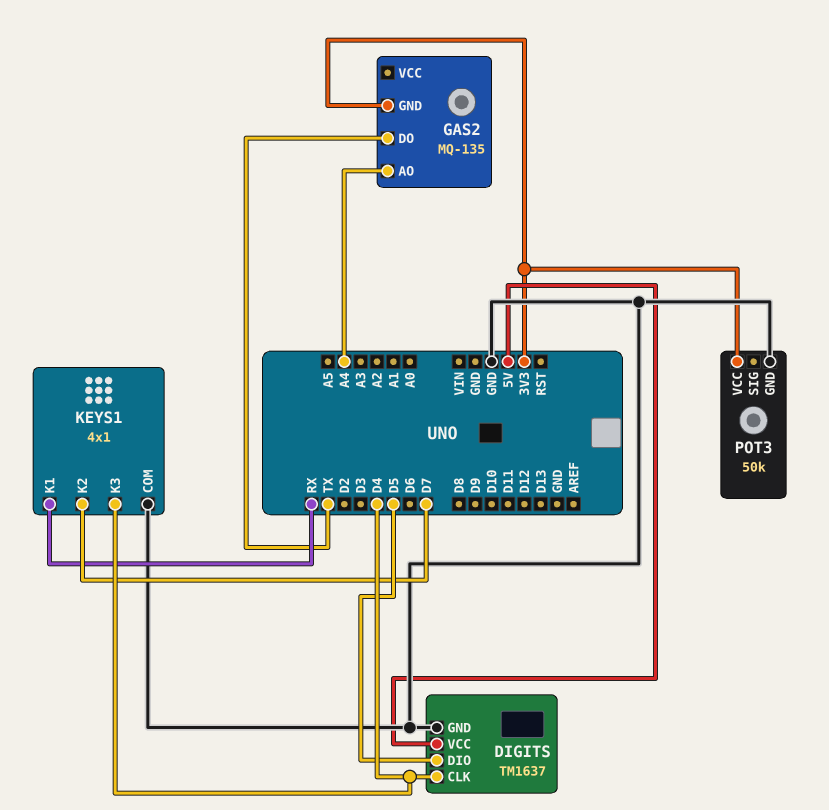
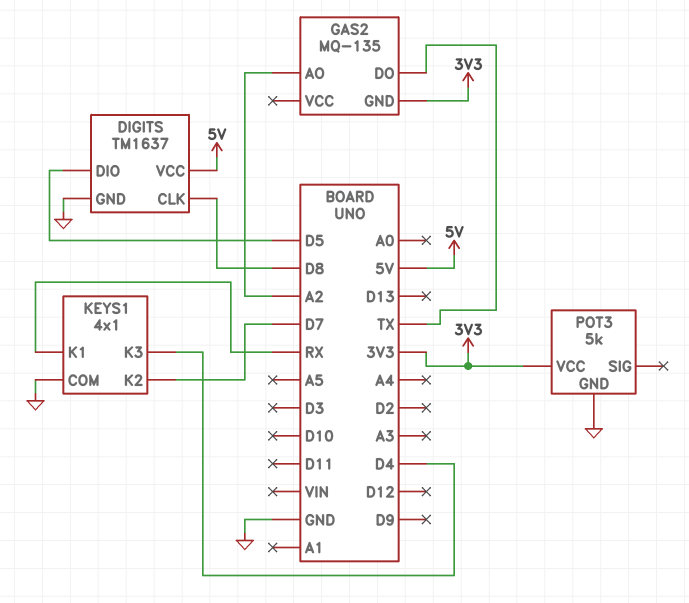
DIGITS pin CLK: D4 -> D8
GAS2 pin AO: A4 -> A2
POT3: 50k -> 5k

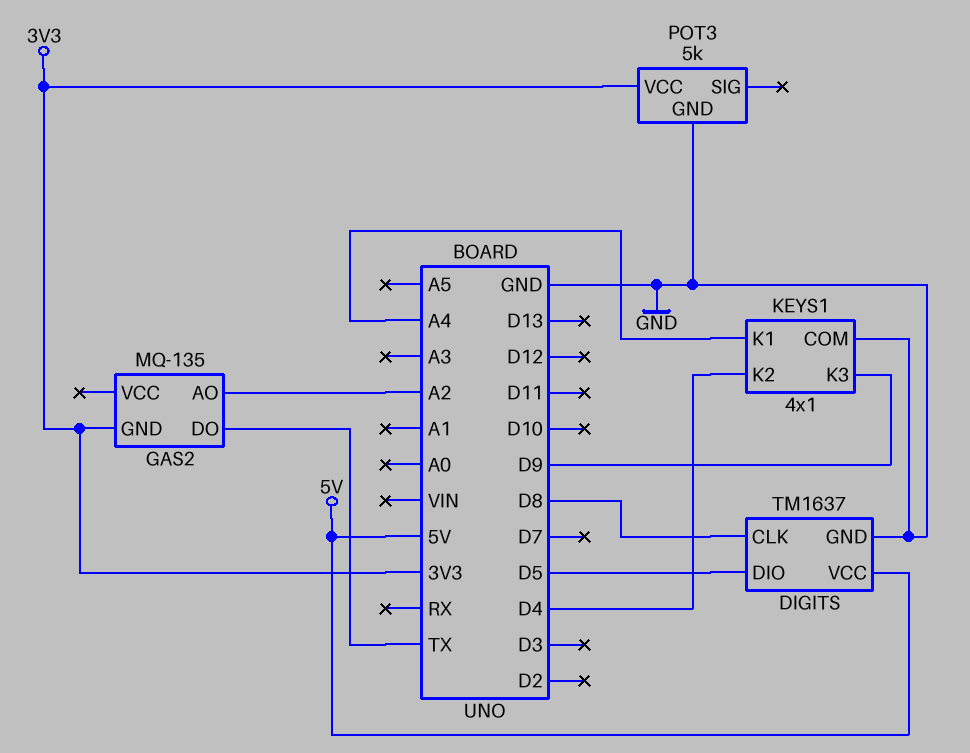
KEYS1 pin K1: RX -> A4
KEYS1 pin K2: D7 -> D4
KEYS1 pin K3: D4 -> D9

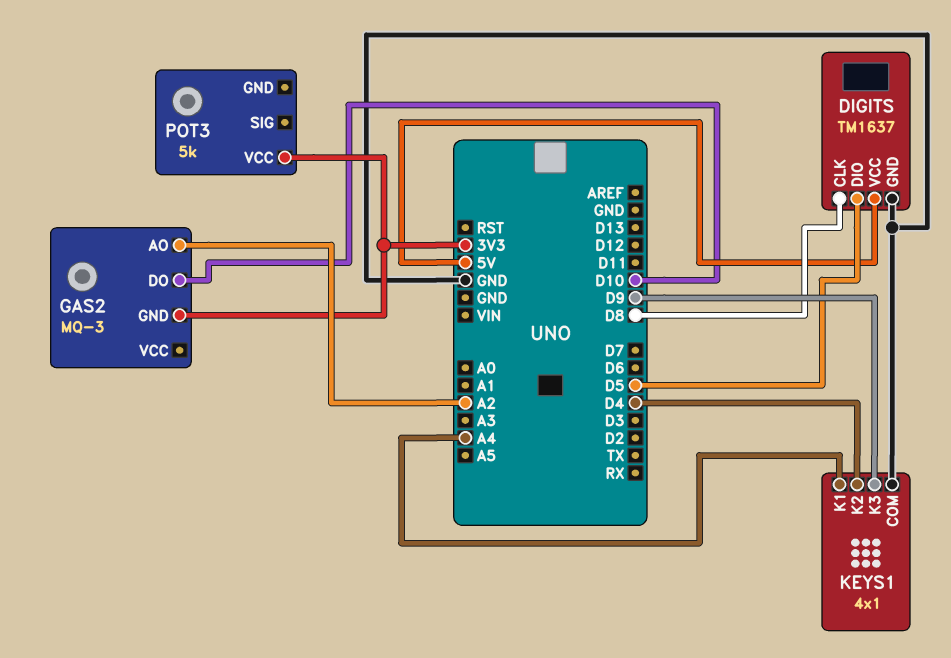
GAS2: MQ-135 -> MQ-3
GAS2 pin DO: TX -> D10
POT3 pin GND: GND -> none

